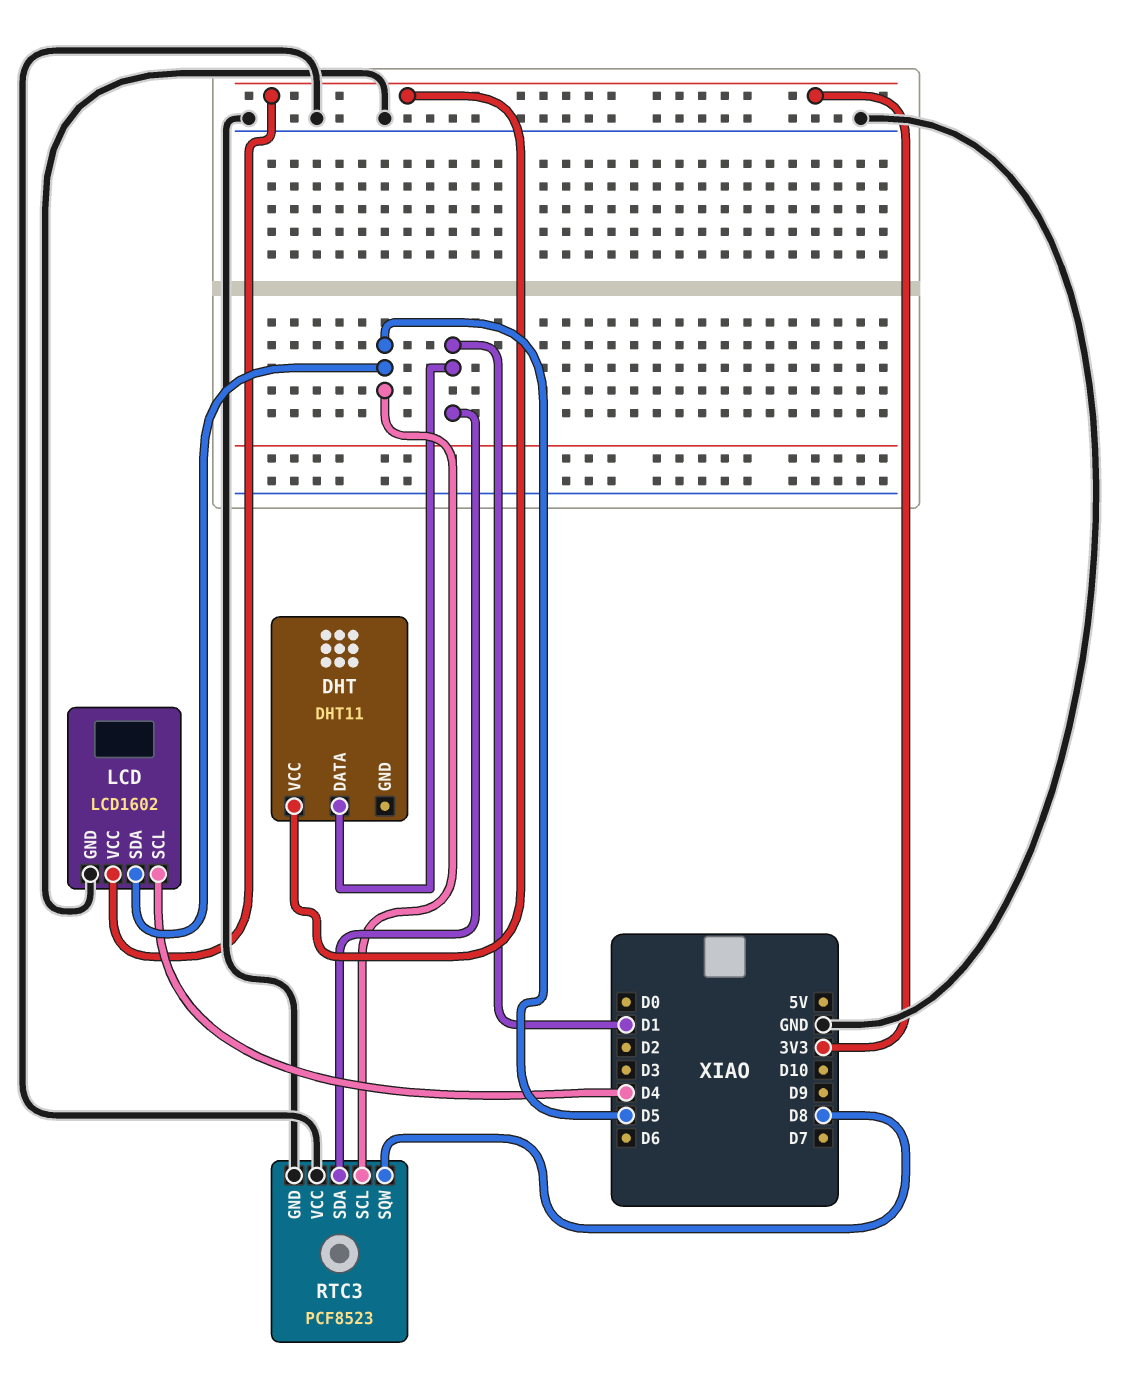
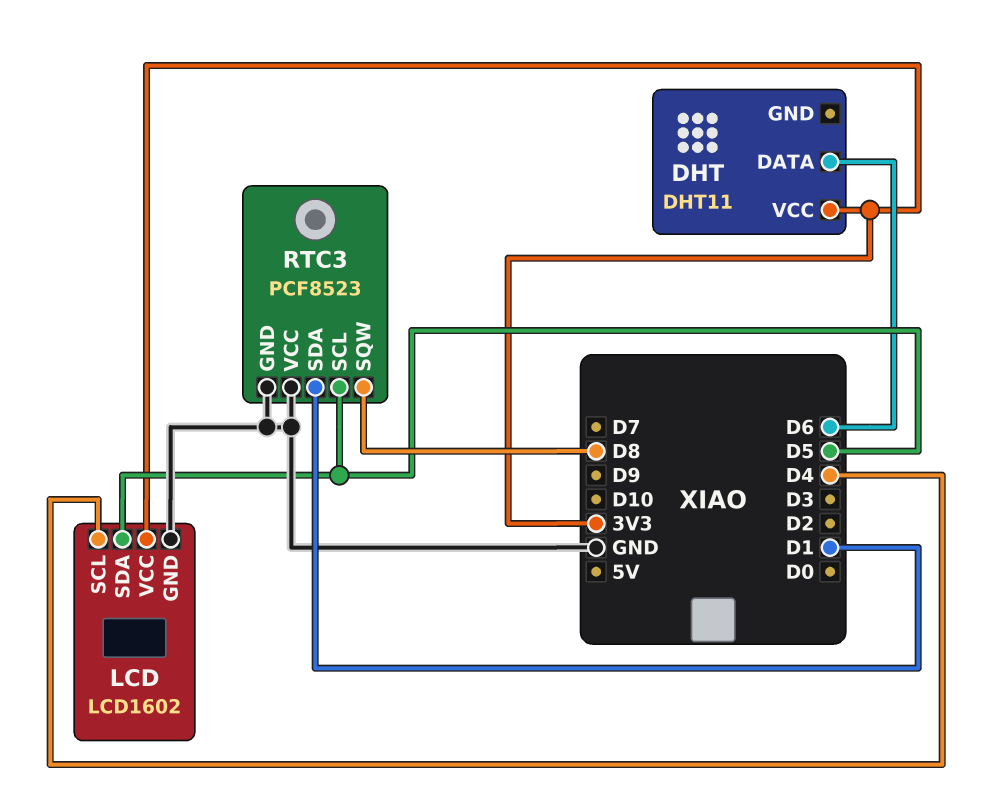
DHT pin DATA: D1 -> D6

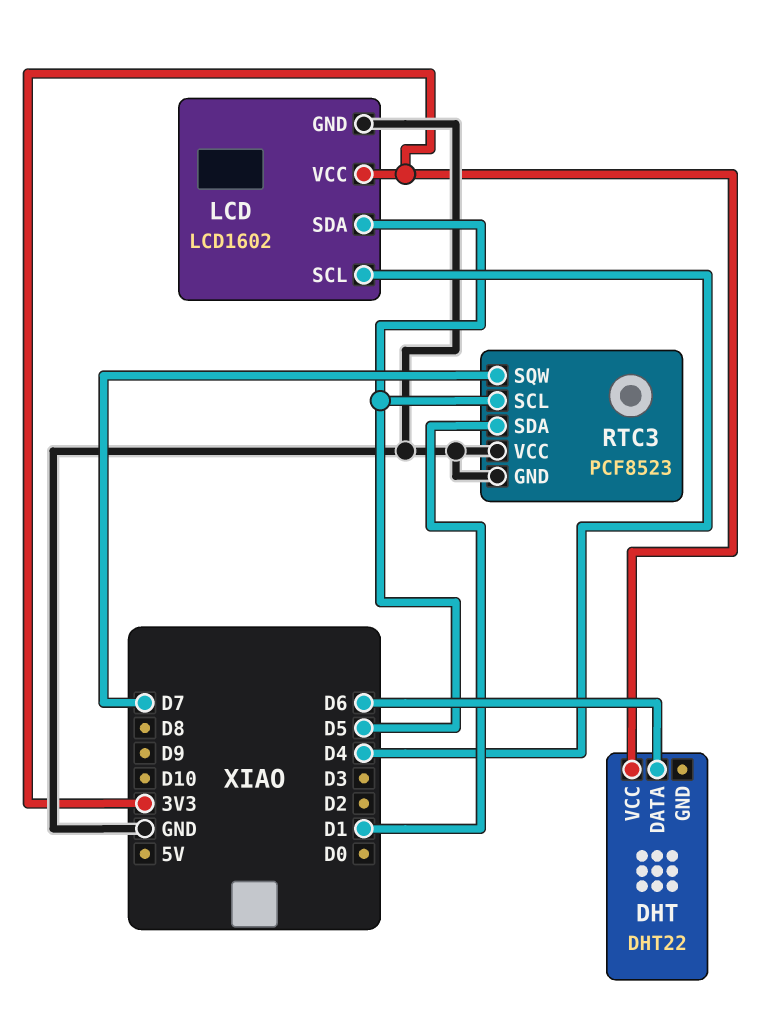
DHT: DHT11 -> DHT22
RTC3 pin SQW: D8 -> D7

